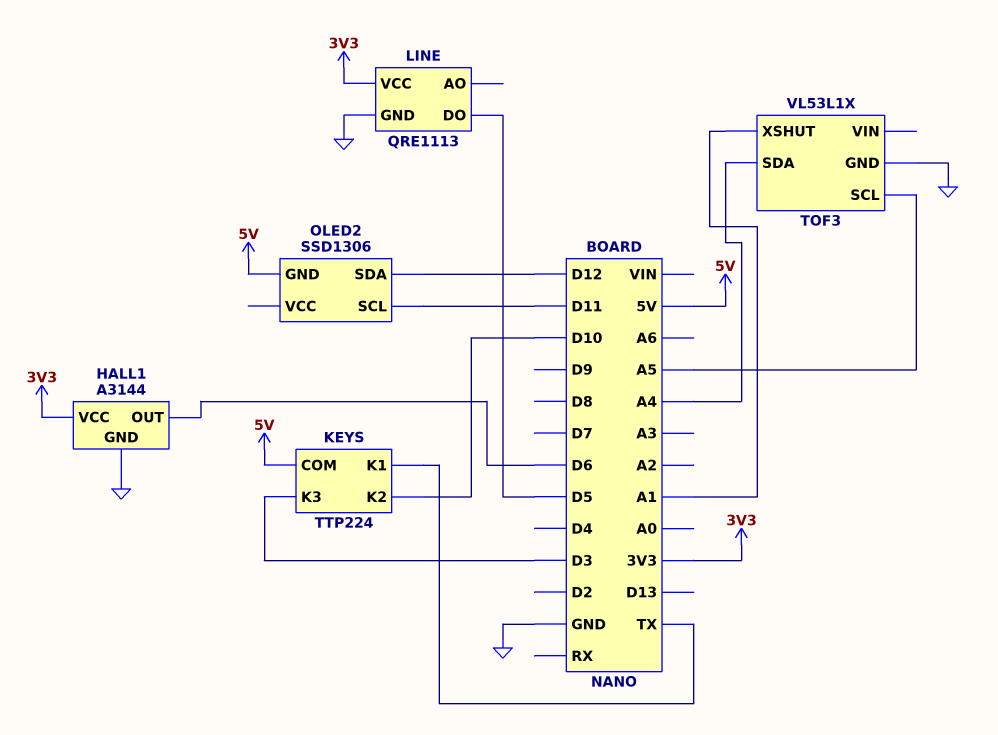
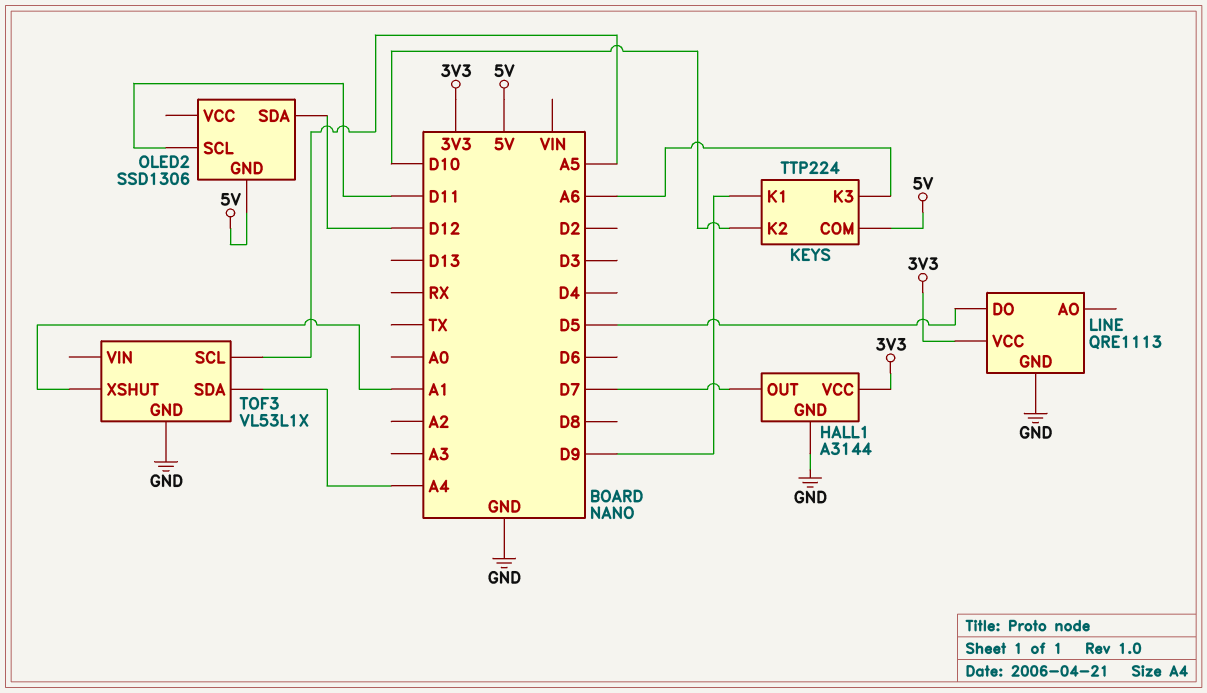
HALL1 pin OUT: D6 -> D7
KEYS pin K1: TX -> D9
KEYS pin K3: D3 -> A6

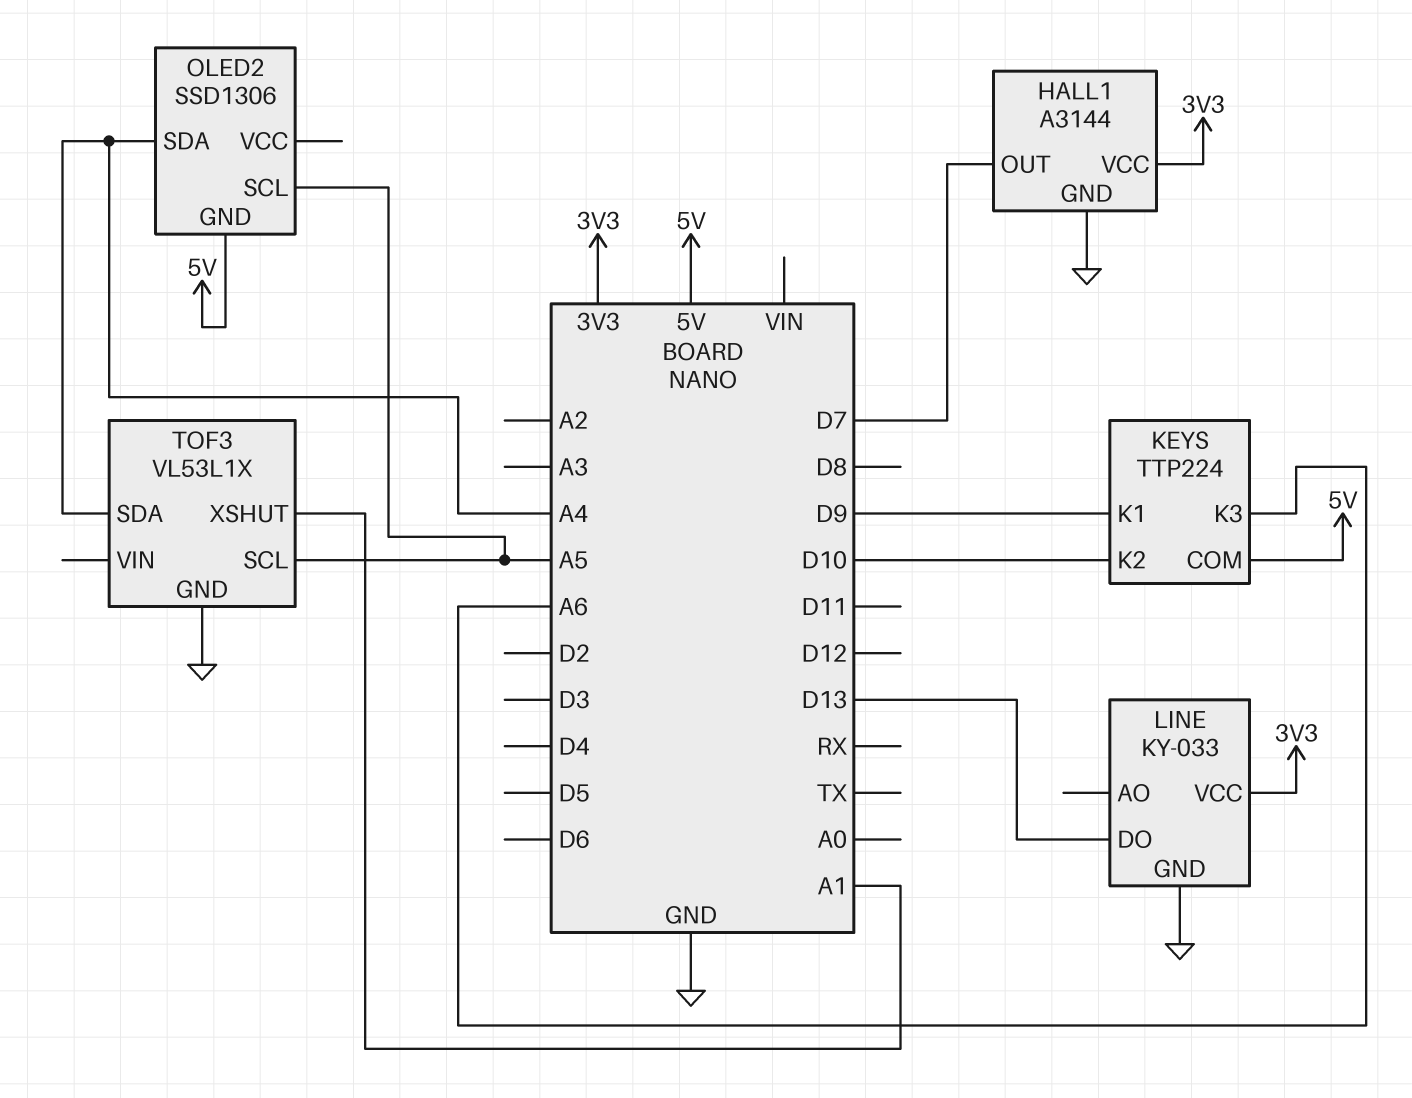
LINE: QRE1113 -> KY-033
LINE pin DO: D5 -> D13
OLED2 pin SCL: D11 -> A5
OLED2 pin SDA: D12 -> A4

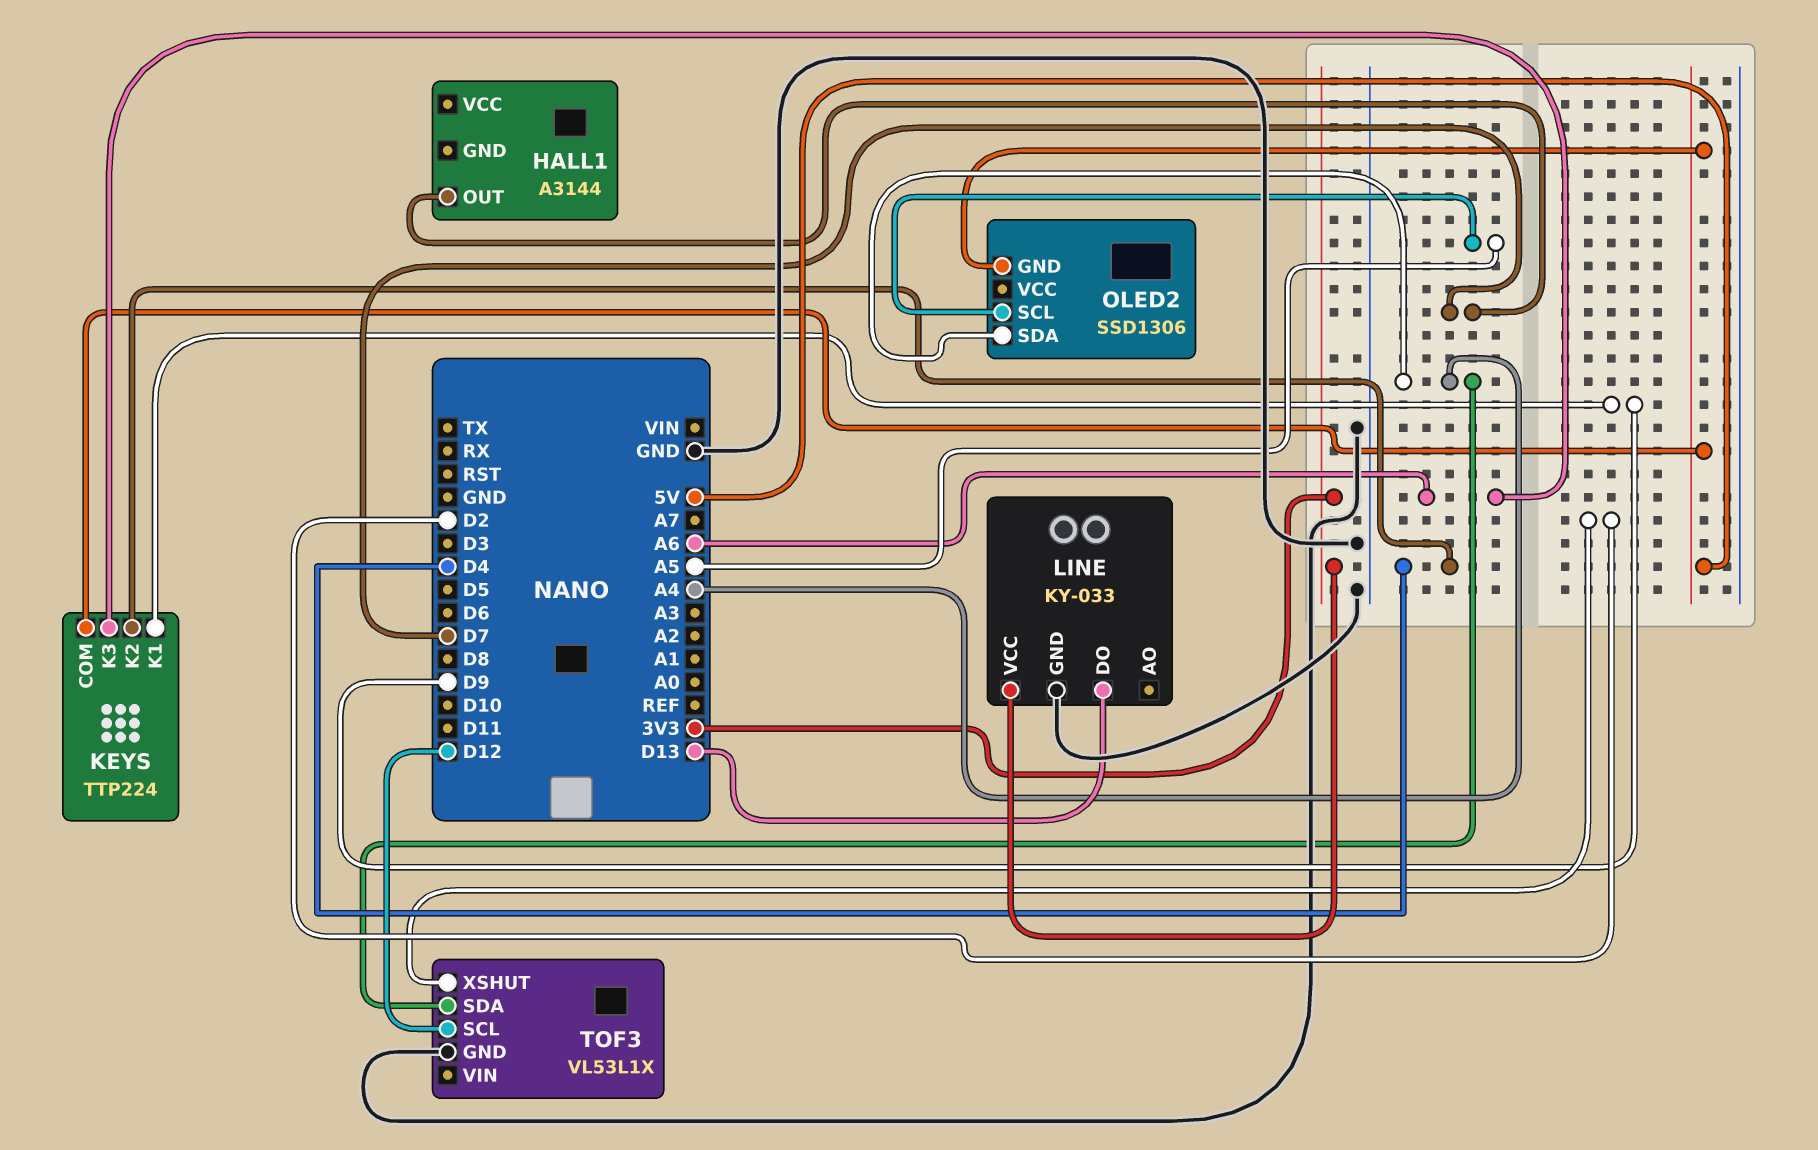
HALL1 pin GND: GND -> none
HALL1 pin VCC: 3V3 -> none
KEYS pin K2: D10 -> D4
TOF3 pin SCL: A5 -> D12
TOF3 pin XSHUT: A1 -> D2

